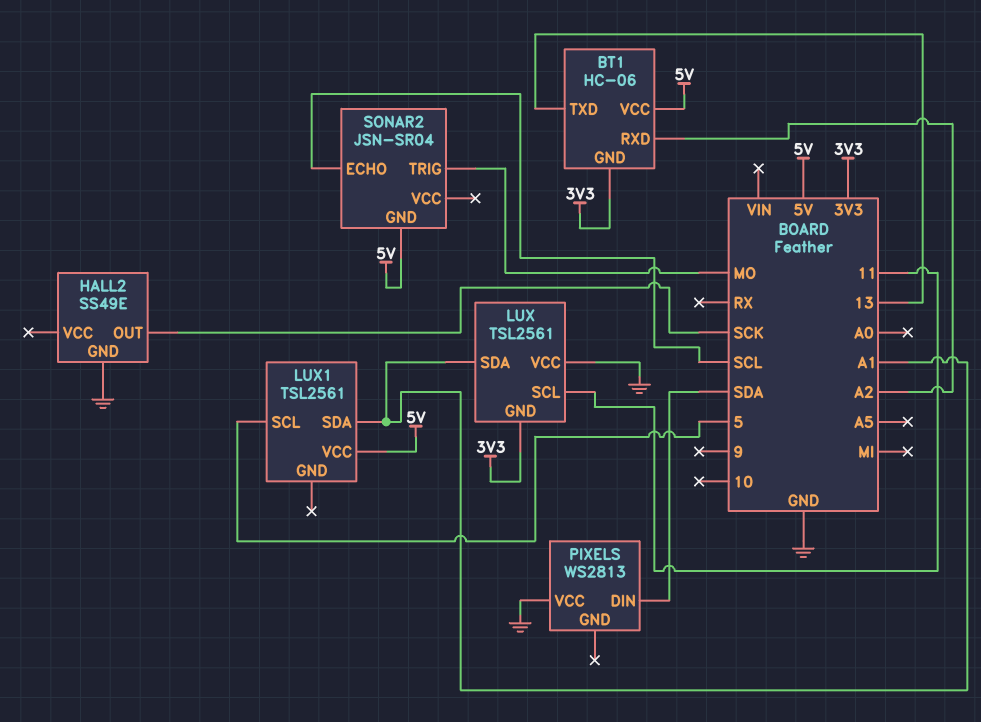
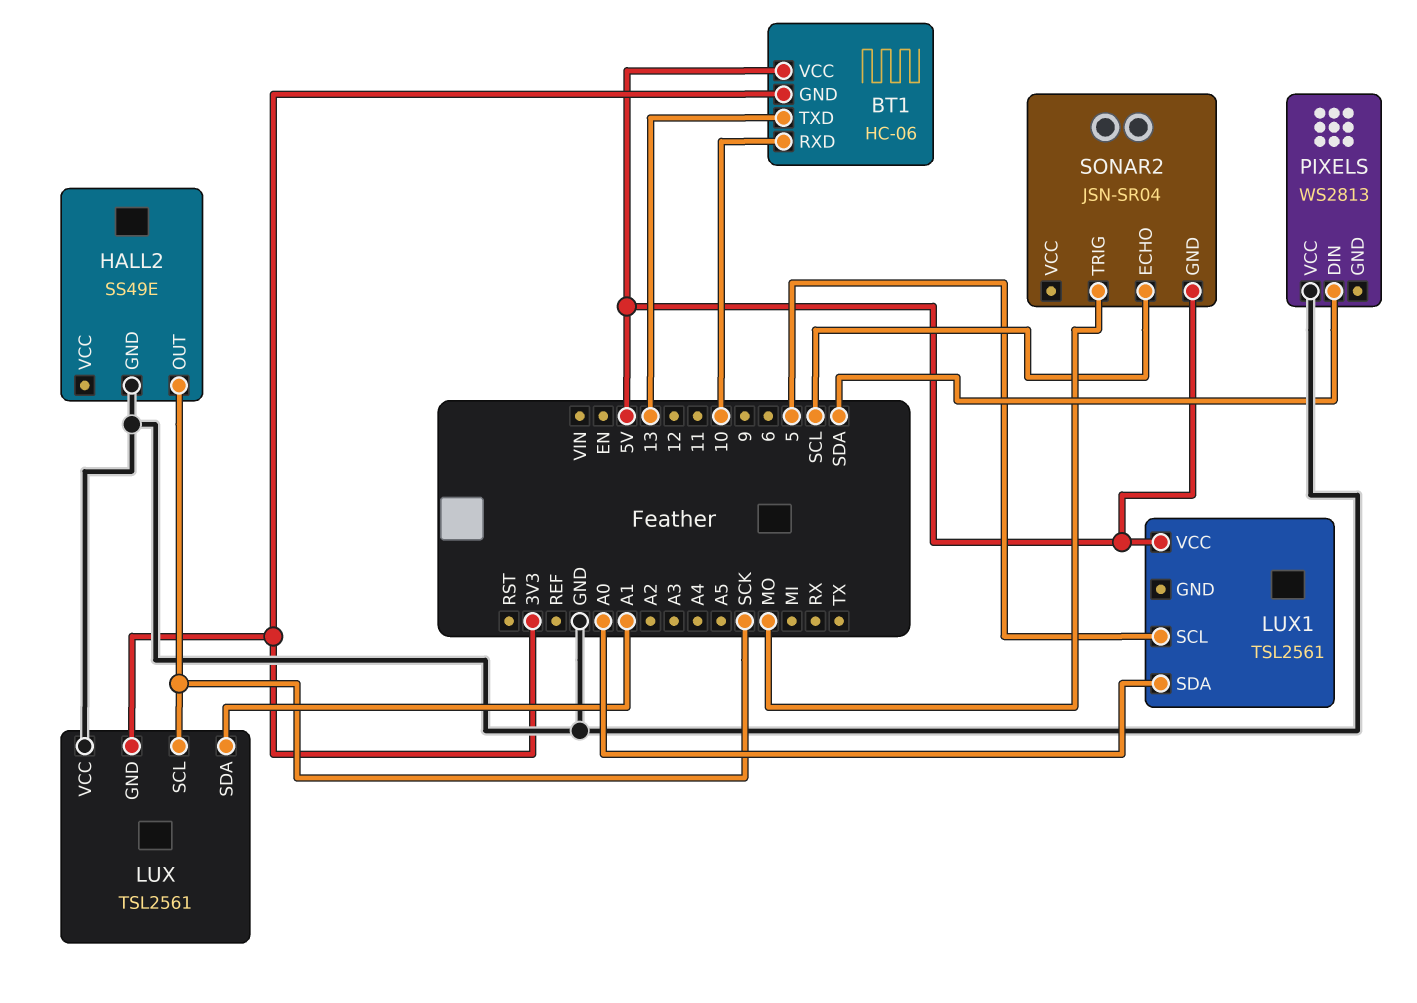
BT1 pin RXD: A2 -> 10
LUX pin SCL: 11 -> SCK
LUX1 pin SDA: A1 -> A0

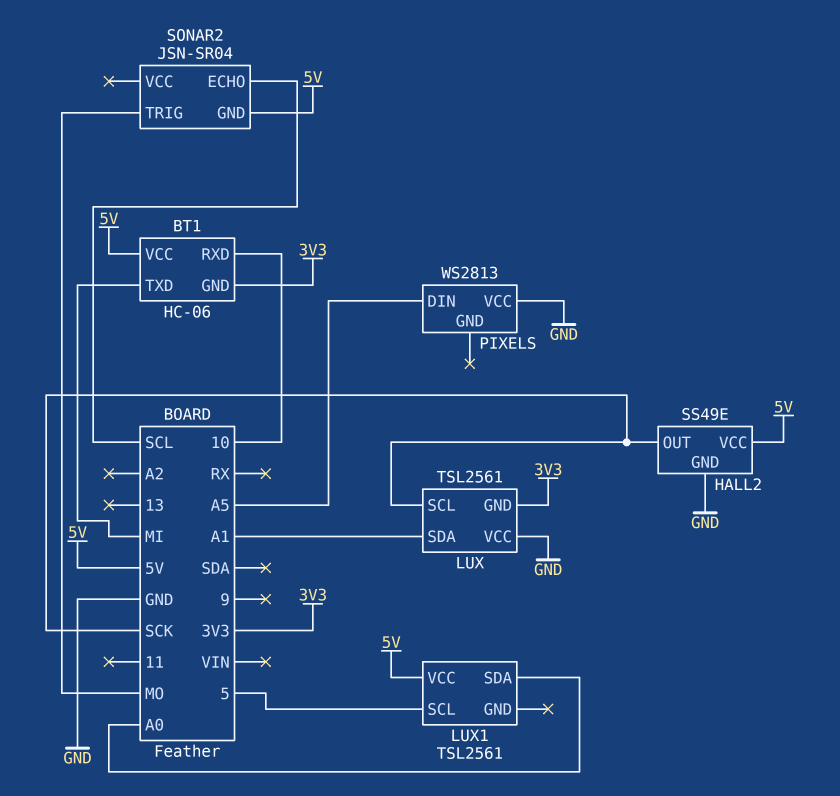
BT1 pin TXD: 13 -> MI
HALL2 pin VCC: none -> 5V
PIXELS pin DIN: SDA -> A5

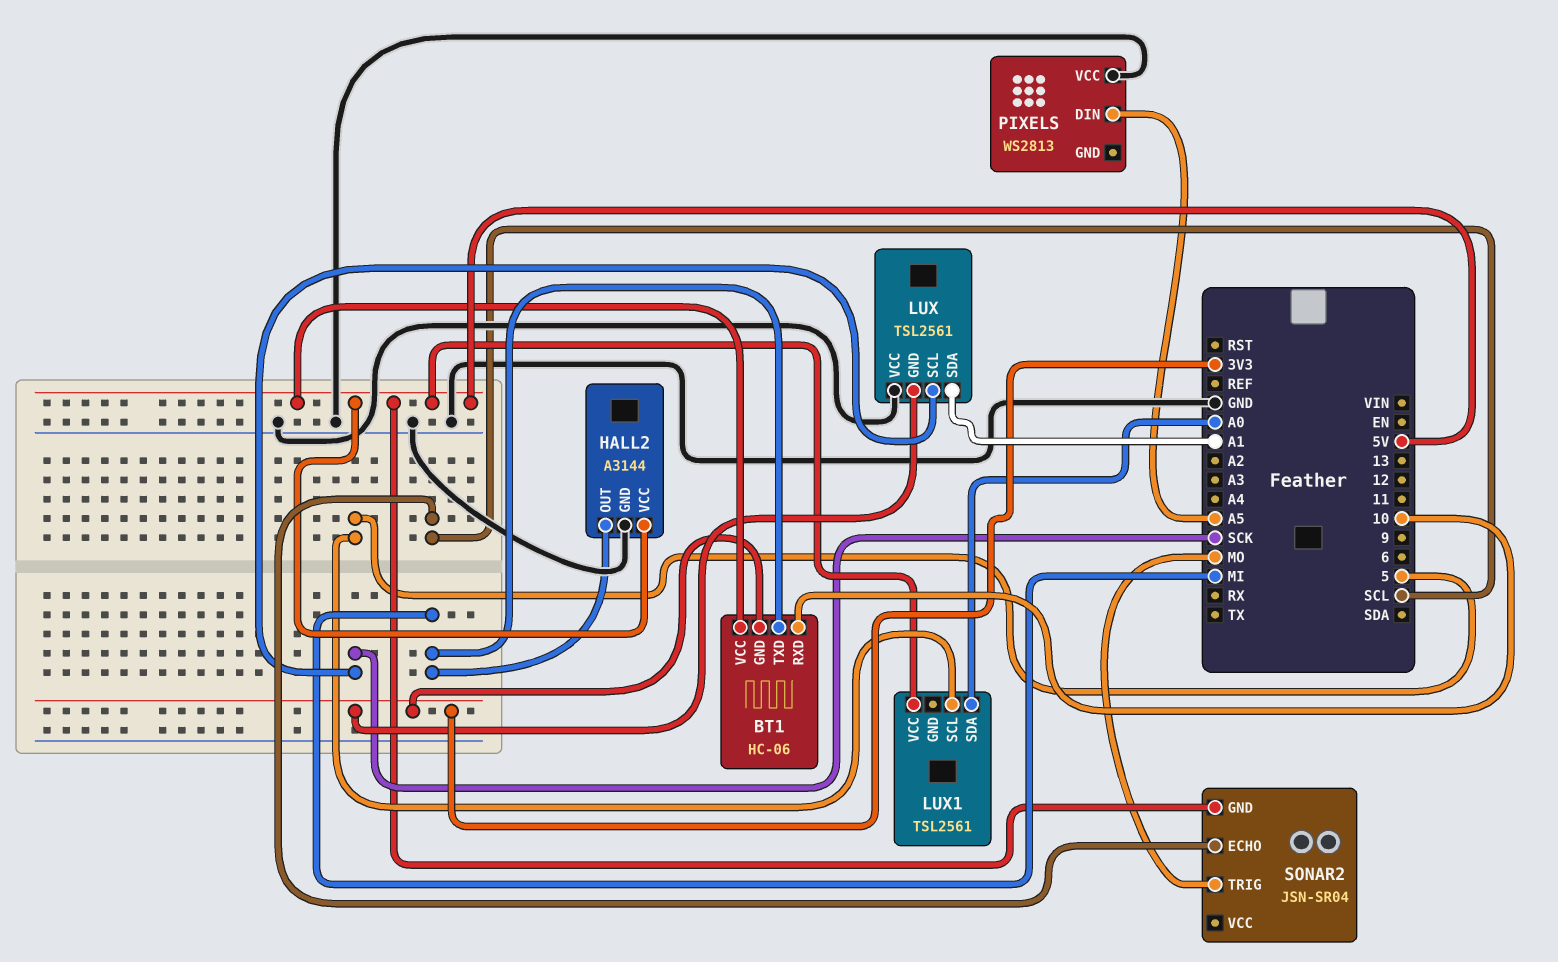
HALL2: SS49E -> A3144
HALL2 pin OUT: SCK -> MI

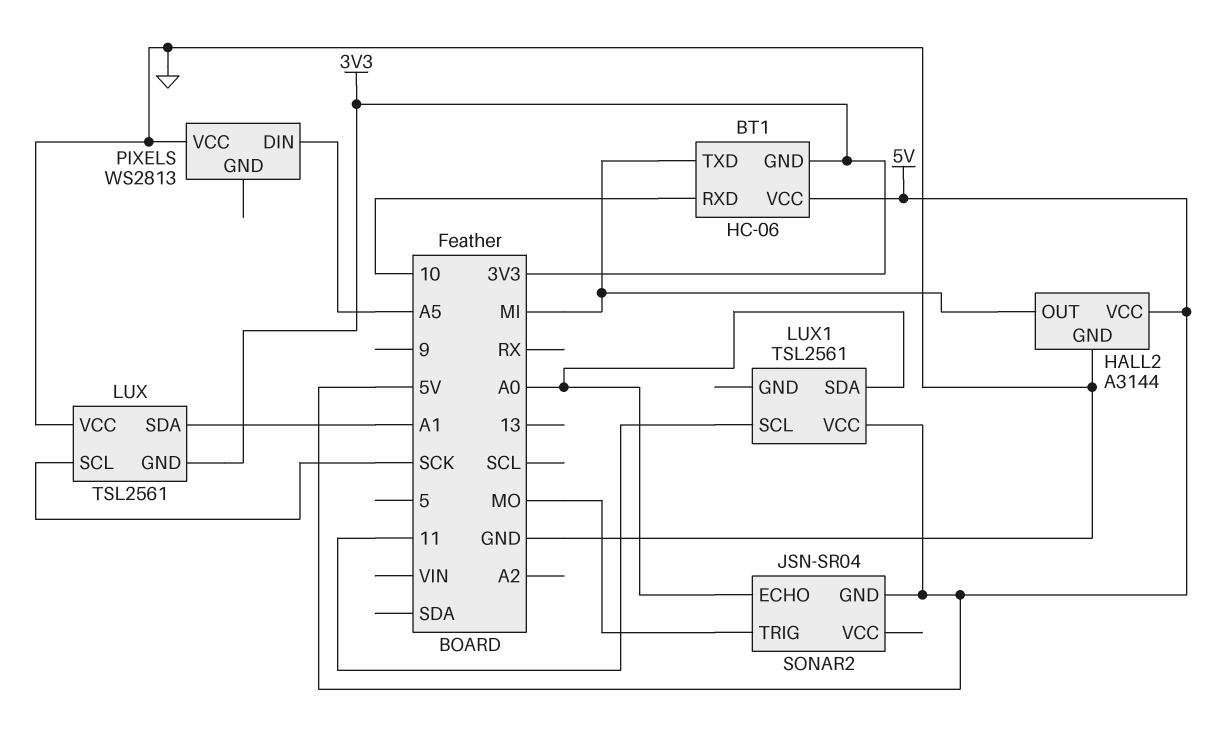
LUX1 pin SCL: 5 -> 11
SONAR2 pin ECHO: SCL -> A0

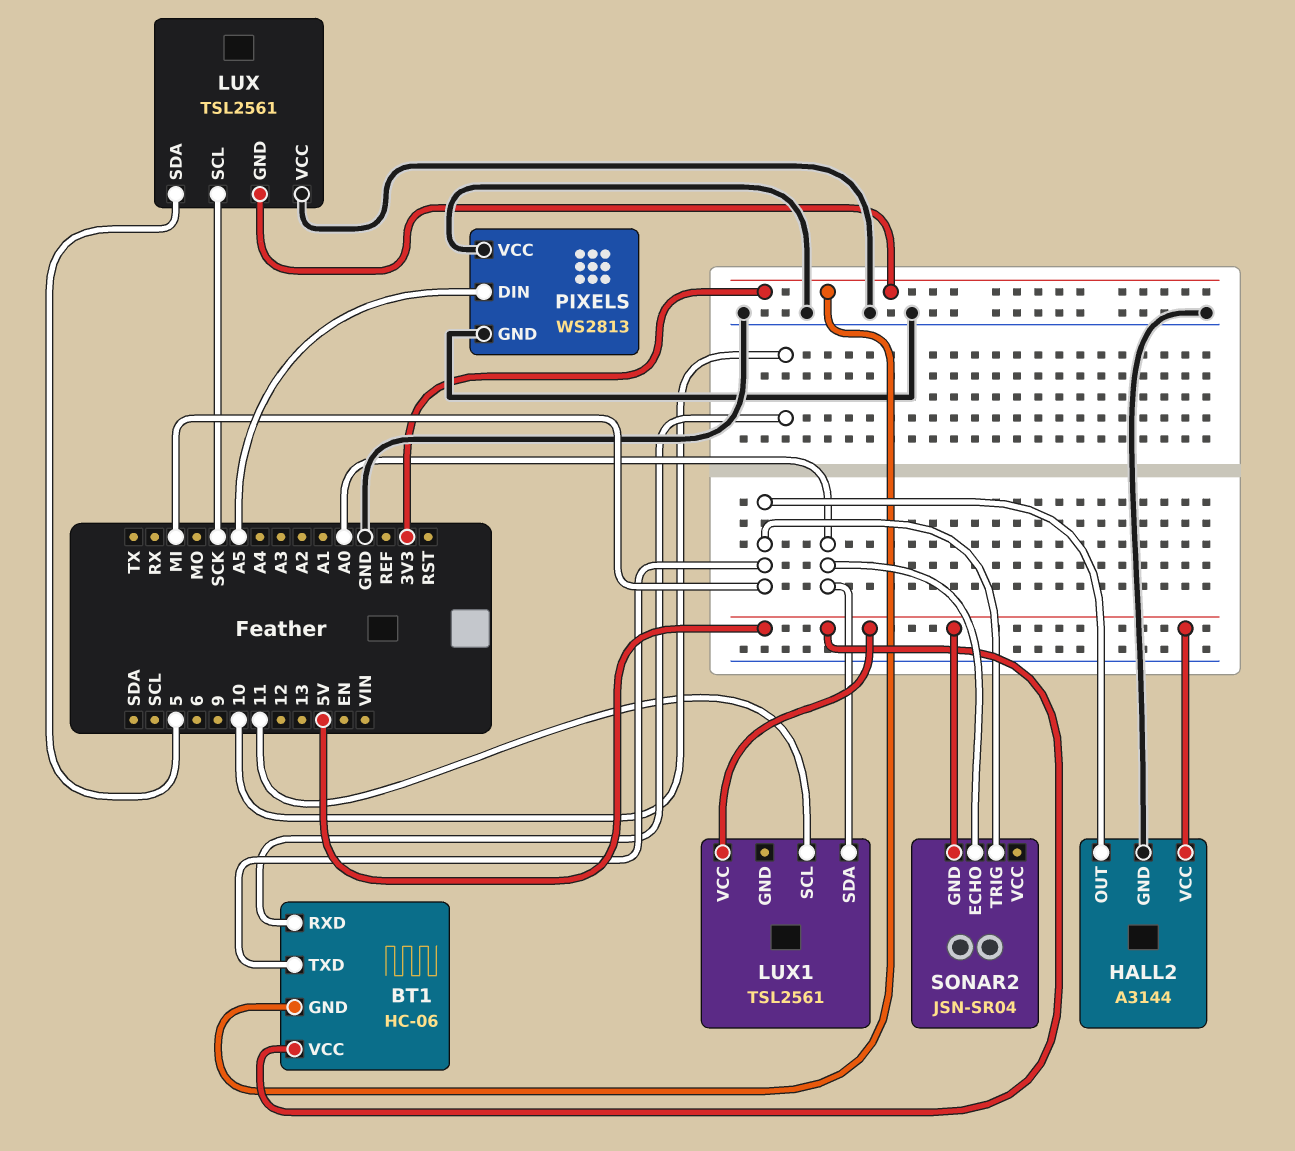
LUX pin SDA: A1 -> 5
PIXELS pin GND: none -> GND
SONAR2 pin TRIG: MO -> MI

